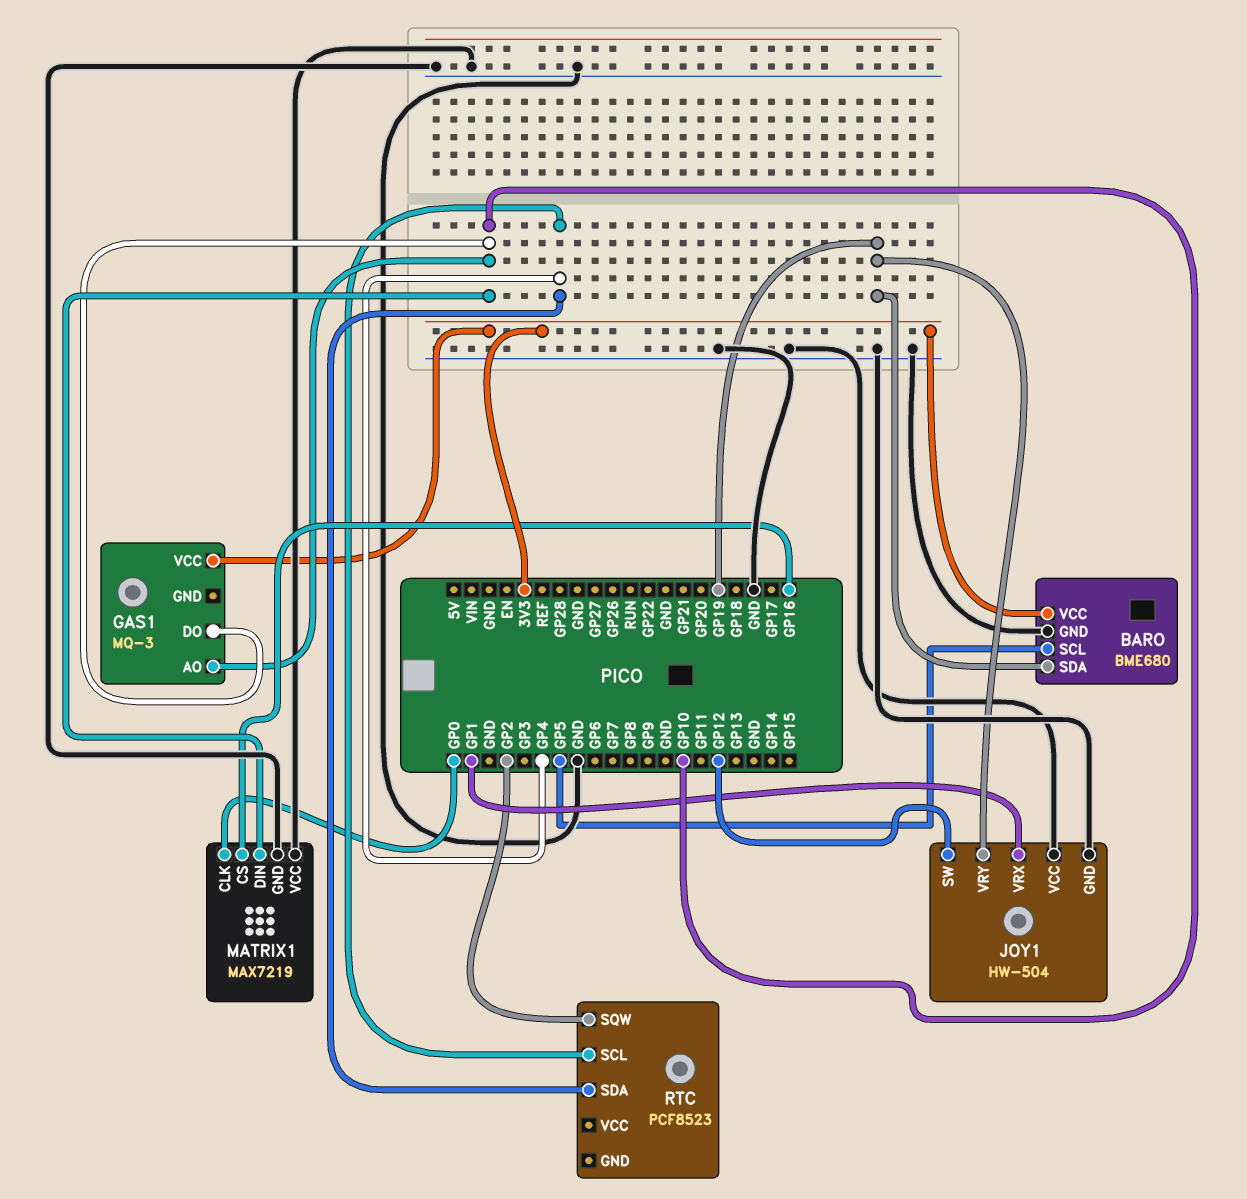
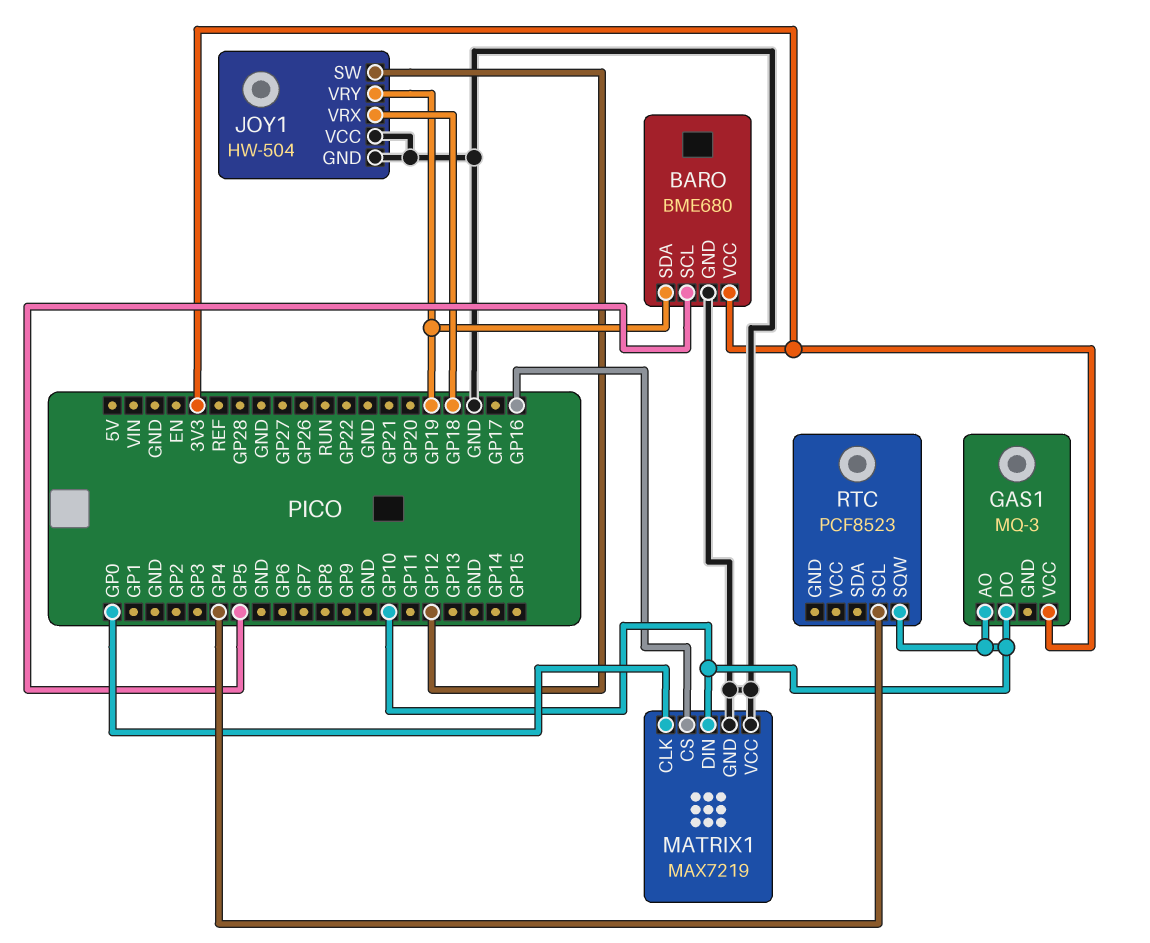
JOY1 pin VRX: GP1 -> GP18
RTC pin SDA: GP4 -> none
RTC pin SQW: GP2 -> GP10

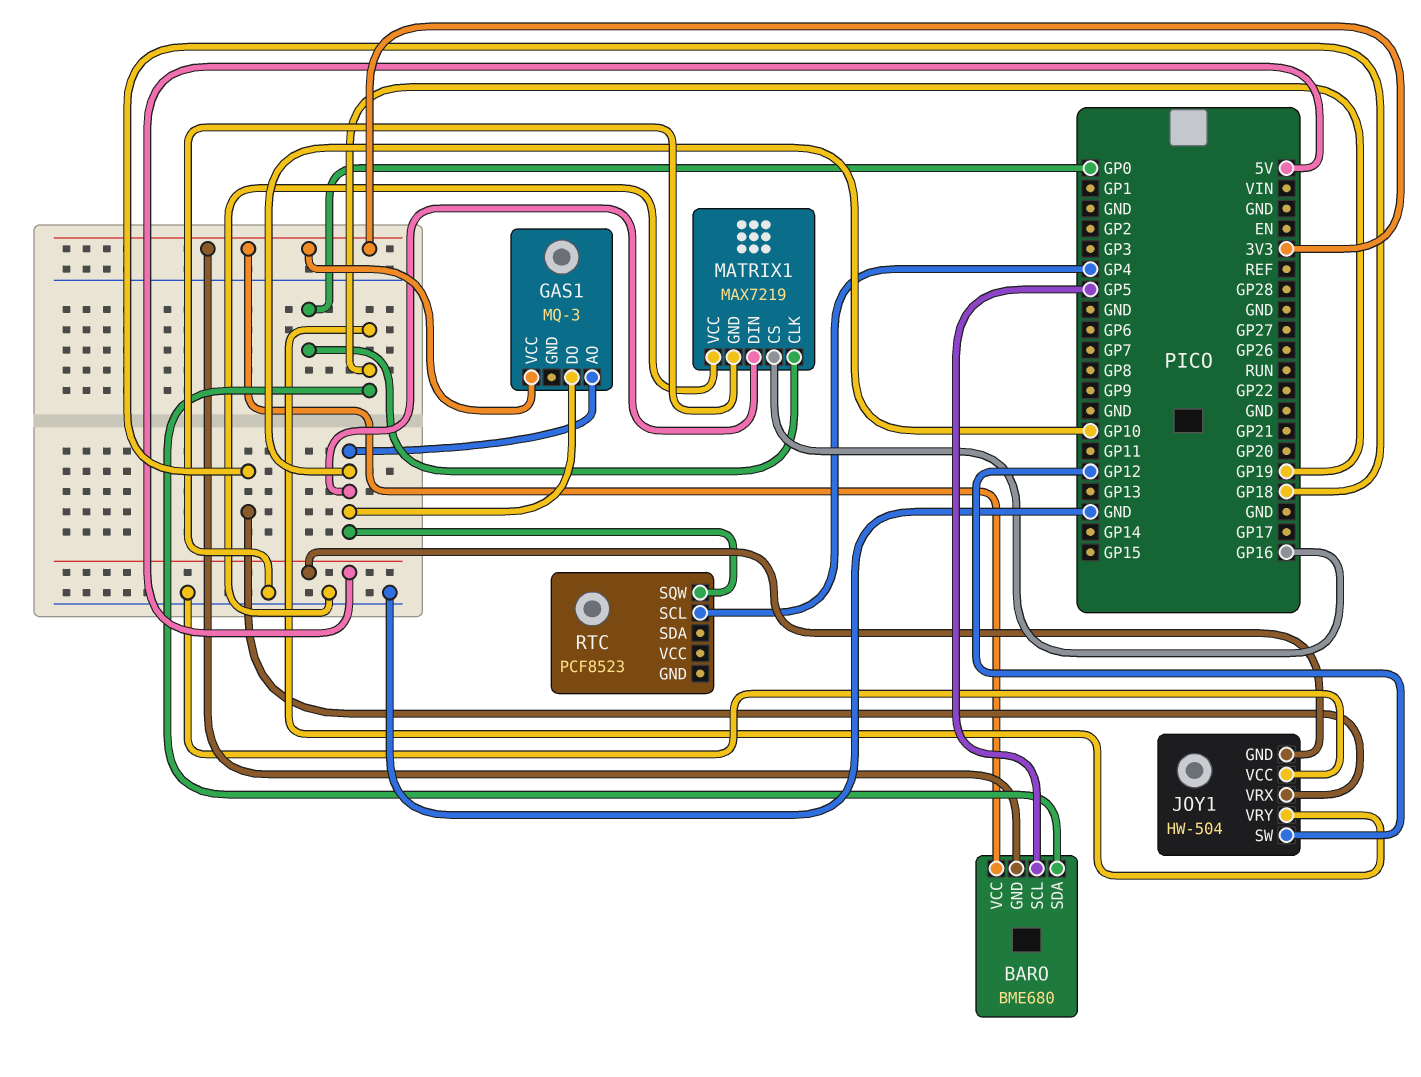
BARO pin GND: GND -> 3V3
JOY1 pin GND: GND -> 5V

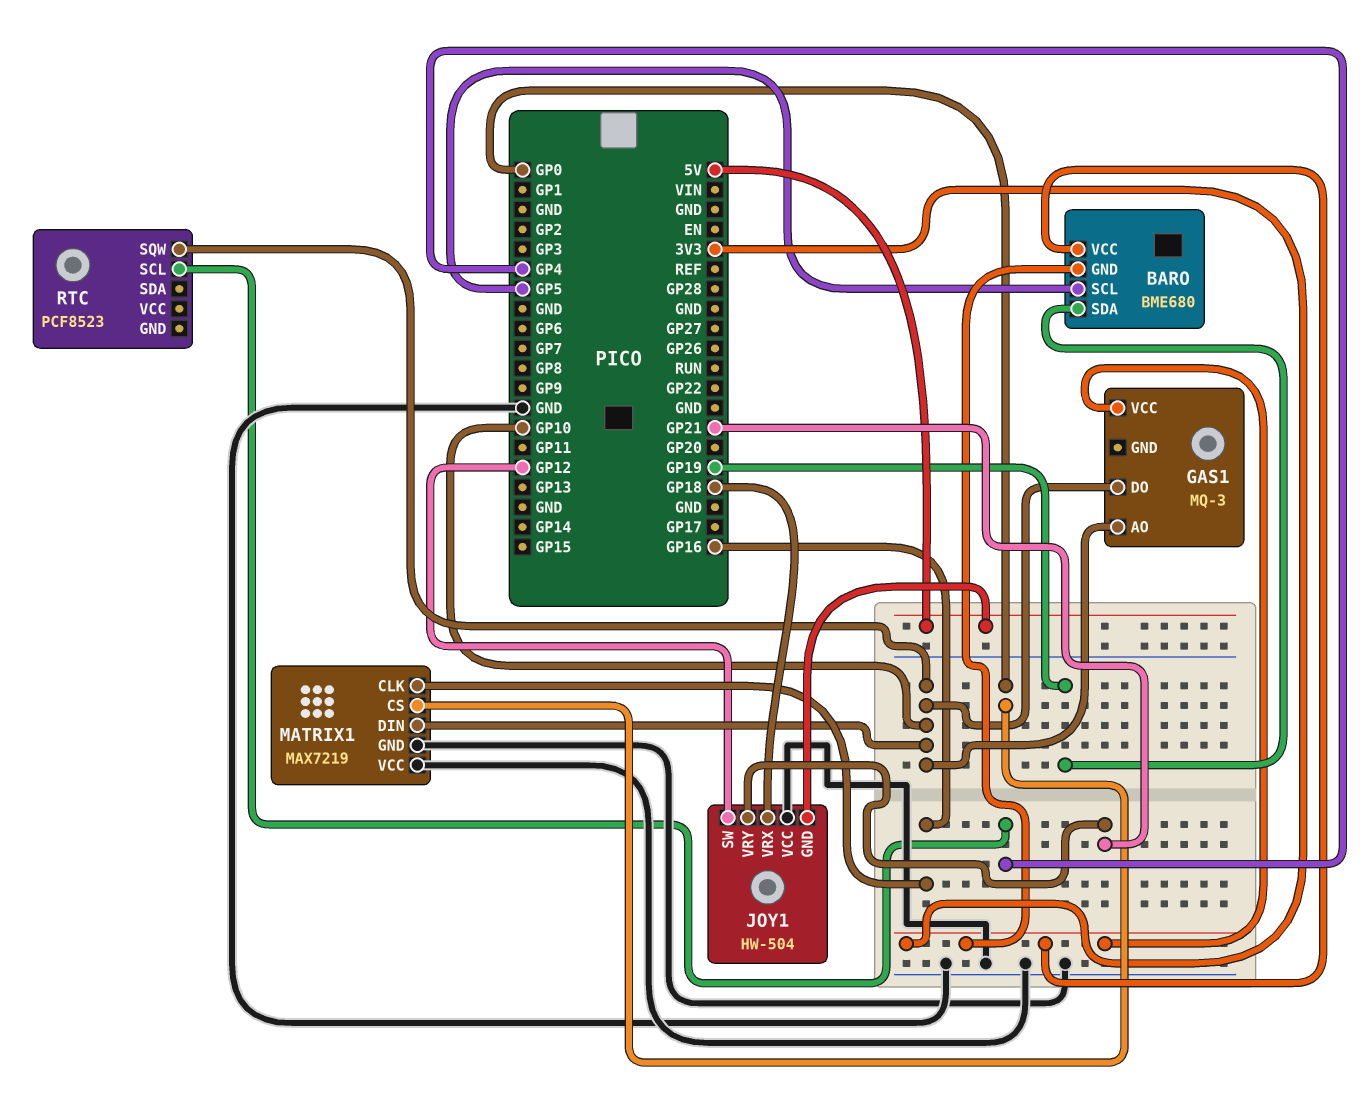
JOY1 pin VRY: GP19 -> GP21
MATRIX1 pin CLK: GP0 -> GP16
MATRIX1 pin CS: GP16 -> GP0

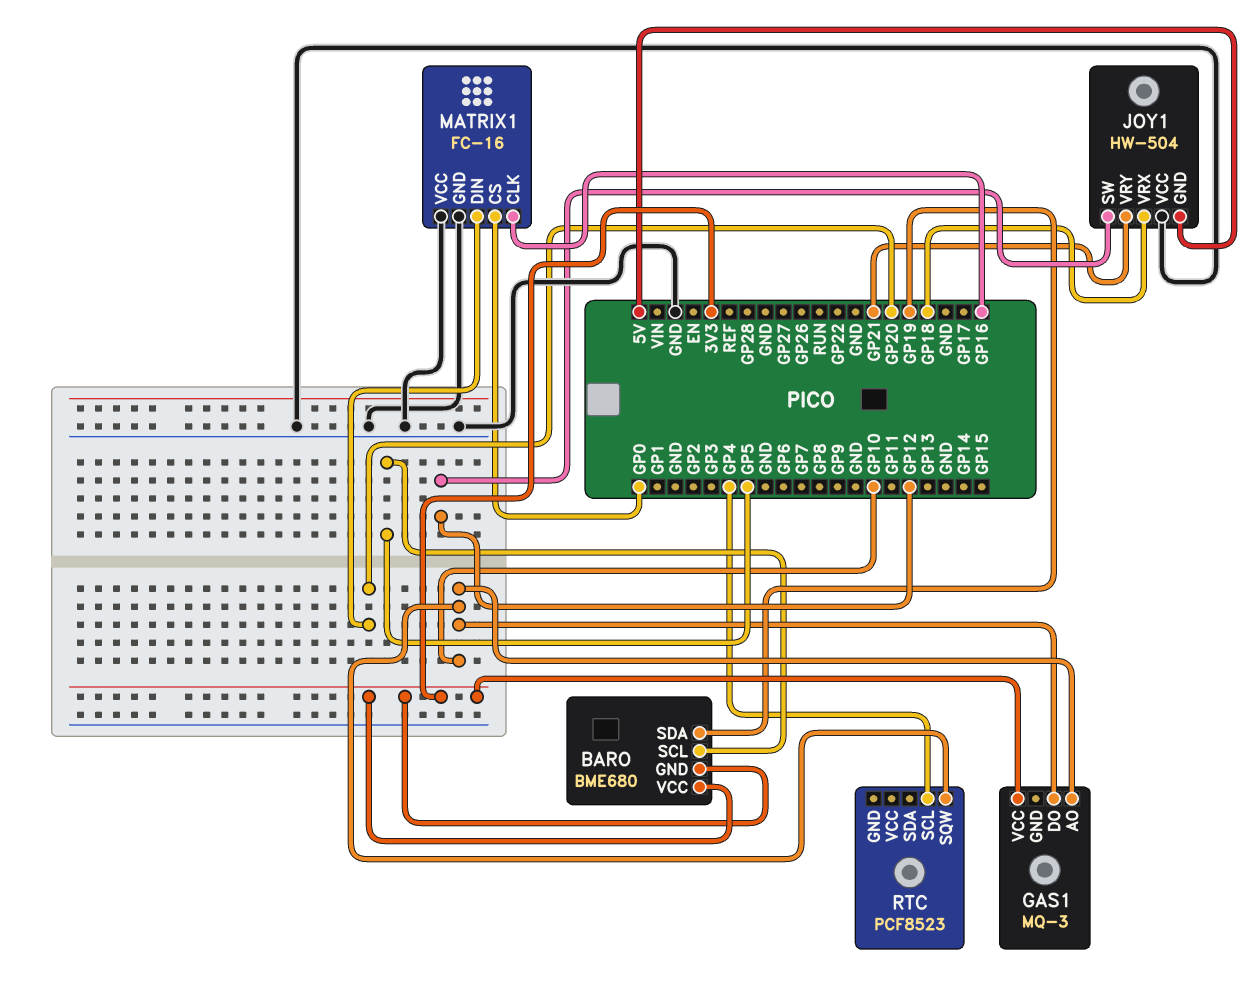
MATRIX1: MAX7219 -> FC-16
MATRIX1 pin DIN: GP10 -> GP20

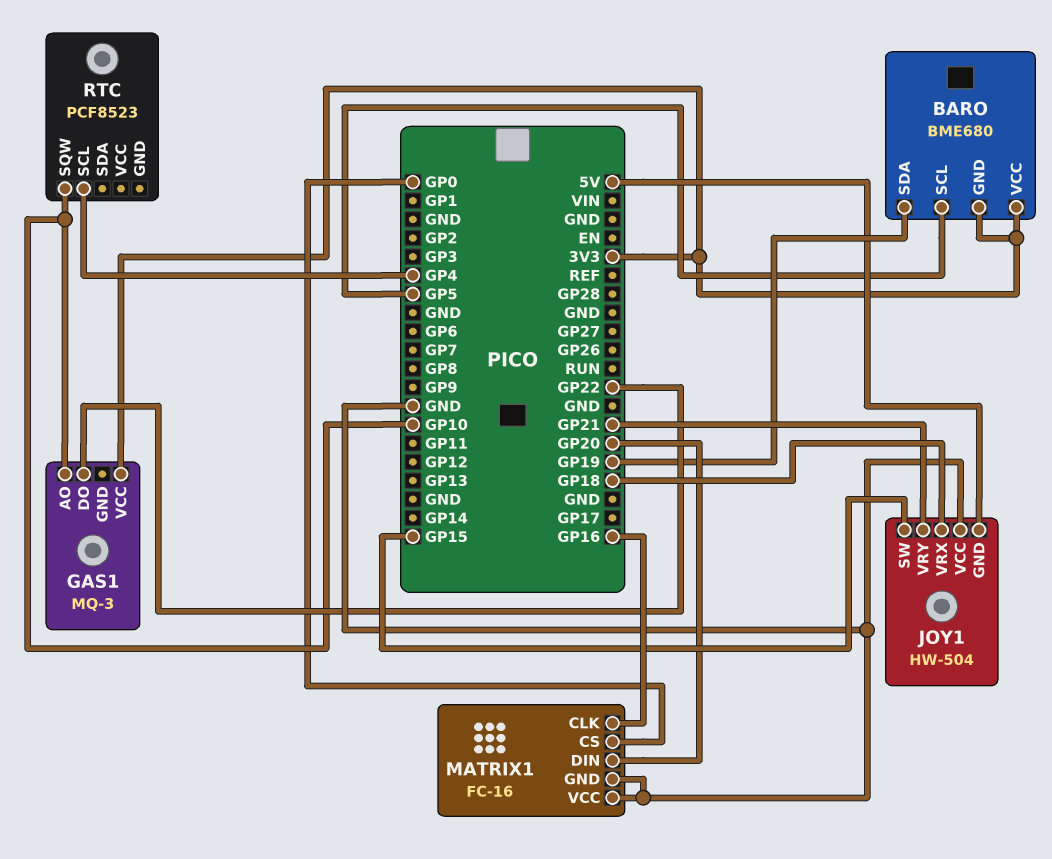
GAS1 pin DO: GP10 -> GP22
JOY1 pin SW: GP12 -> GP15

